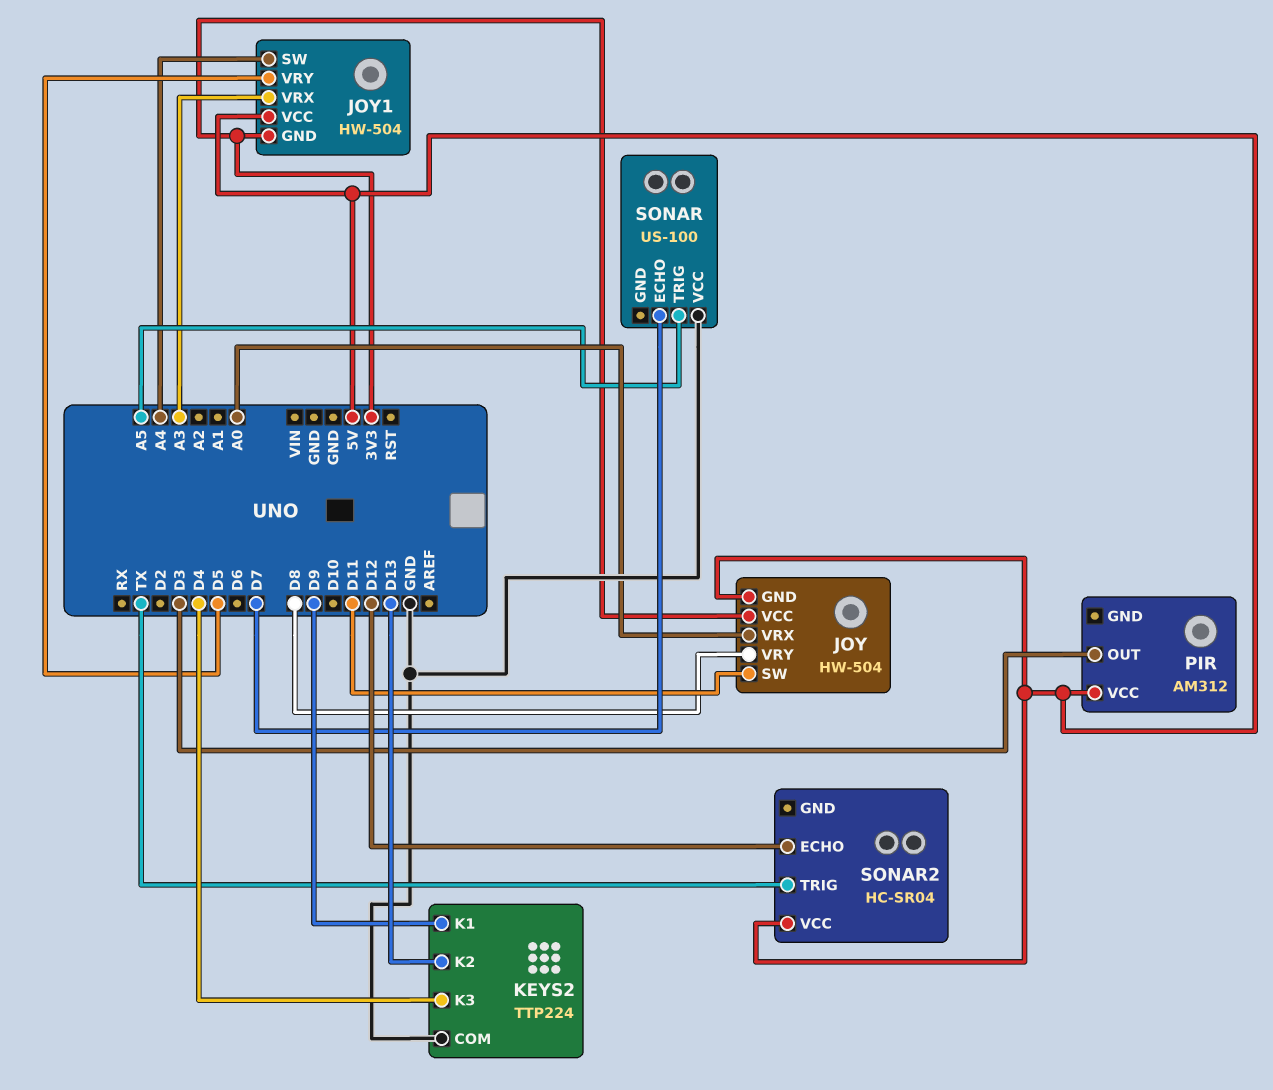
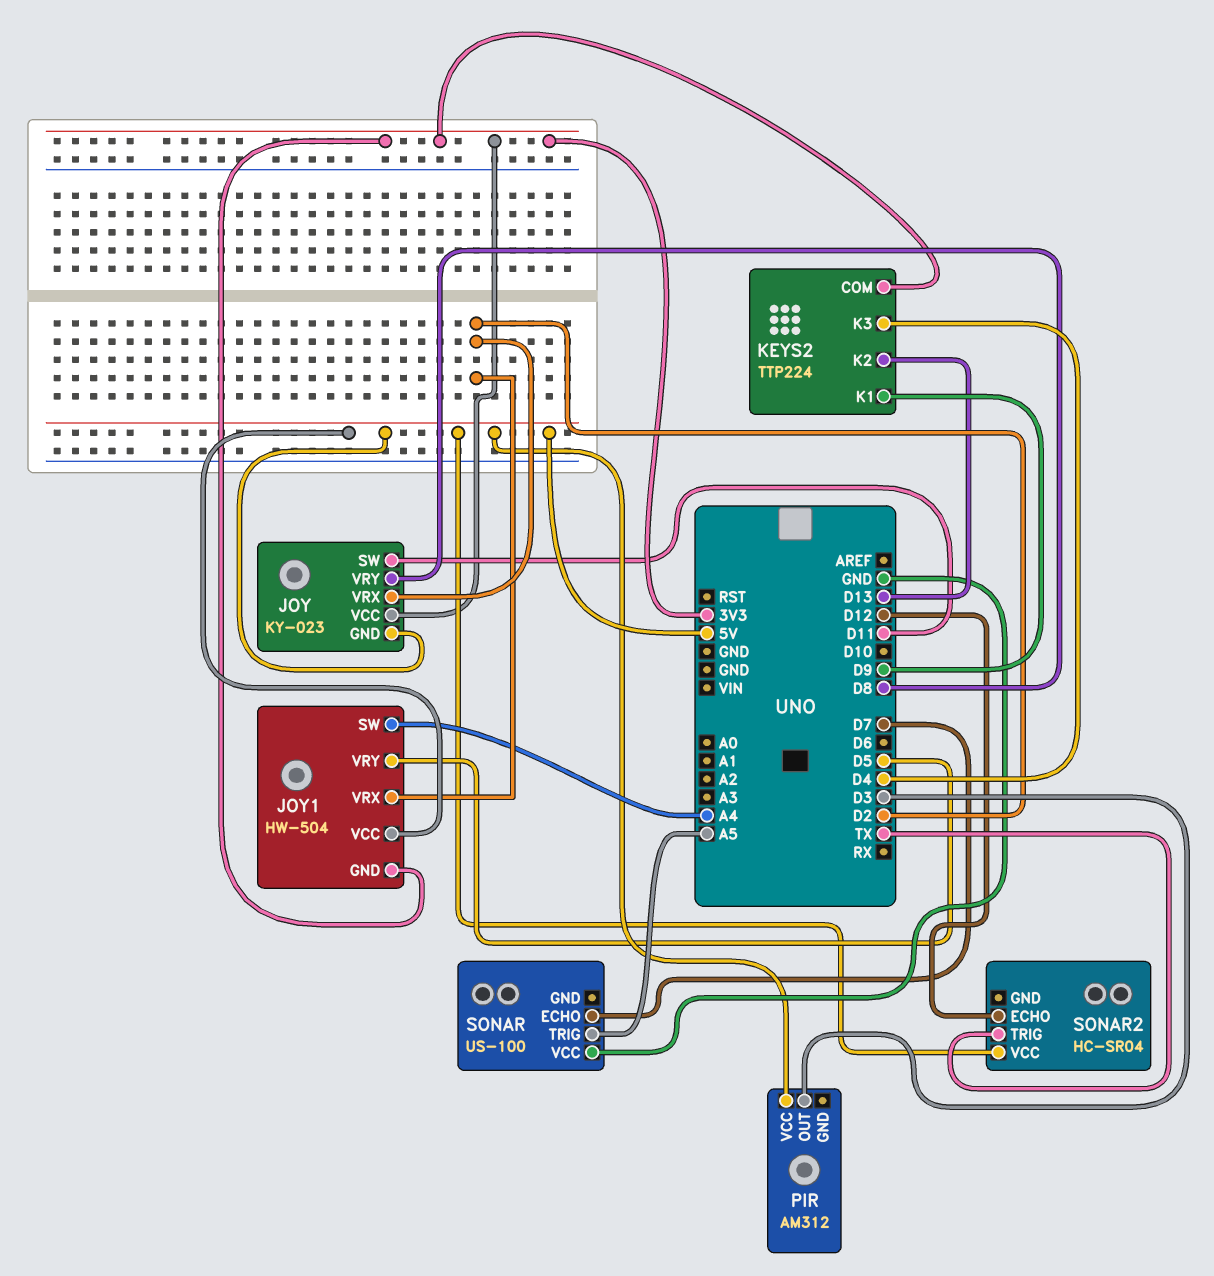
JOY: HW-504 -> KY-023
JOY pin VRX: A0 -> D2
JOY1 pin VRX: A3 -> D2
KEYS2 pin COM: GND -> 3V3

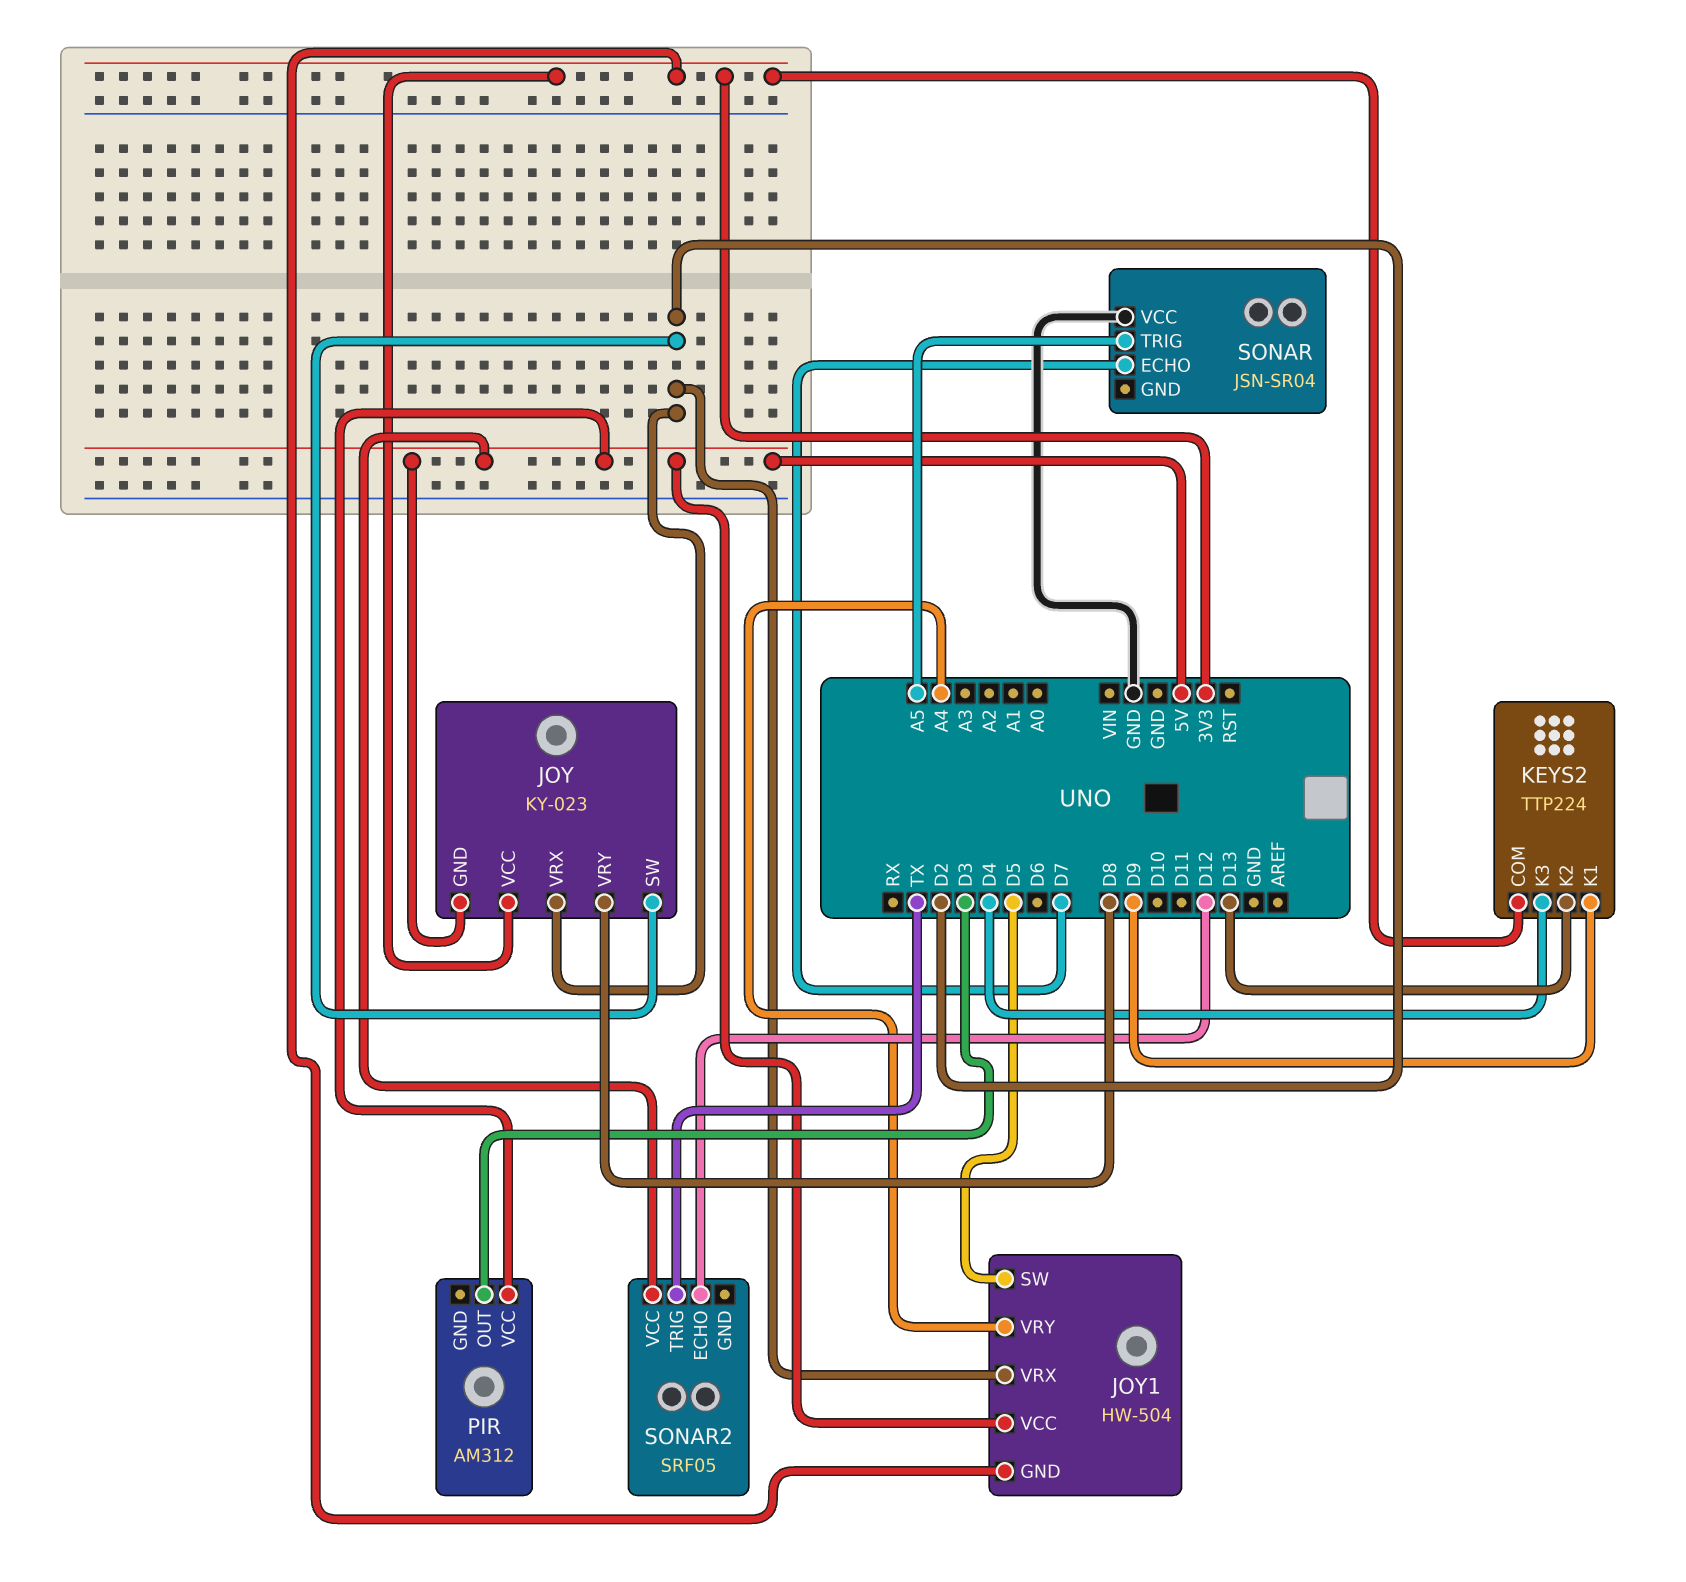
JOY pin SW: D11 -> D2
JOY1 pin SW: A4 -> D5
JOY1 pin VRY: D5 -> A4
SONAR: US-100 -> JSN-SR04
SONAR2: HC-SR04 -> SRF05

